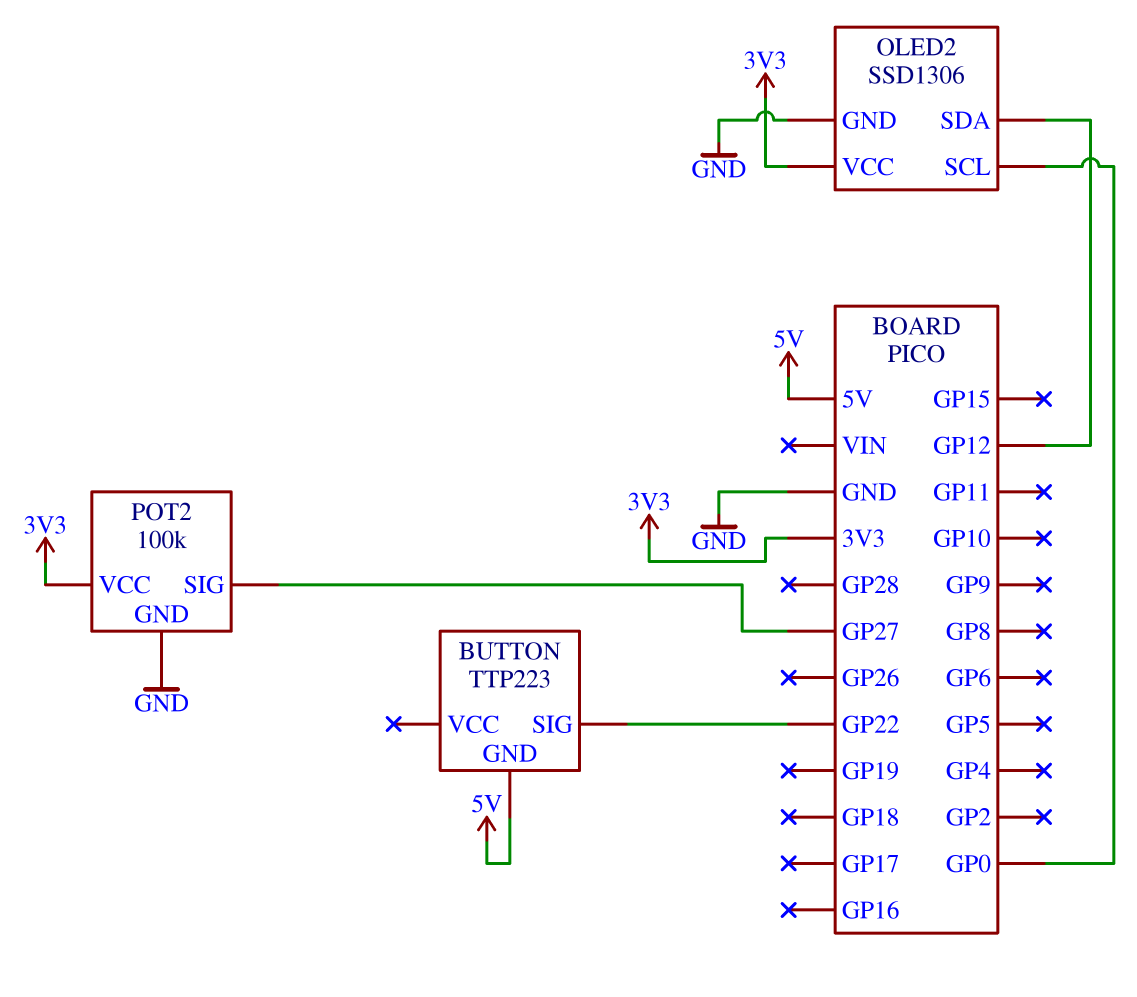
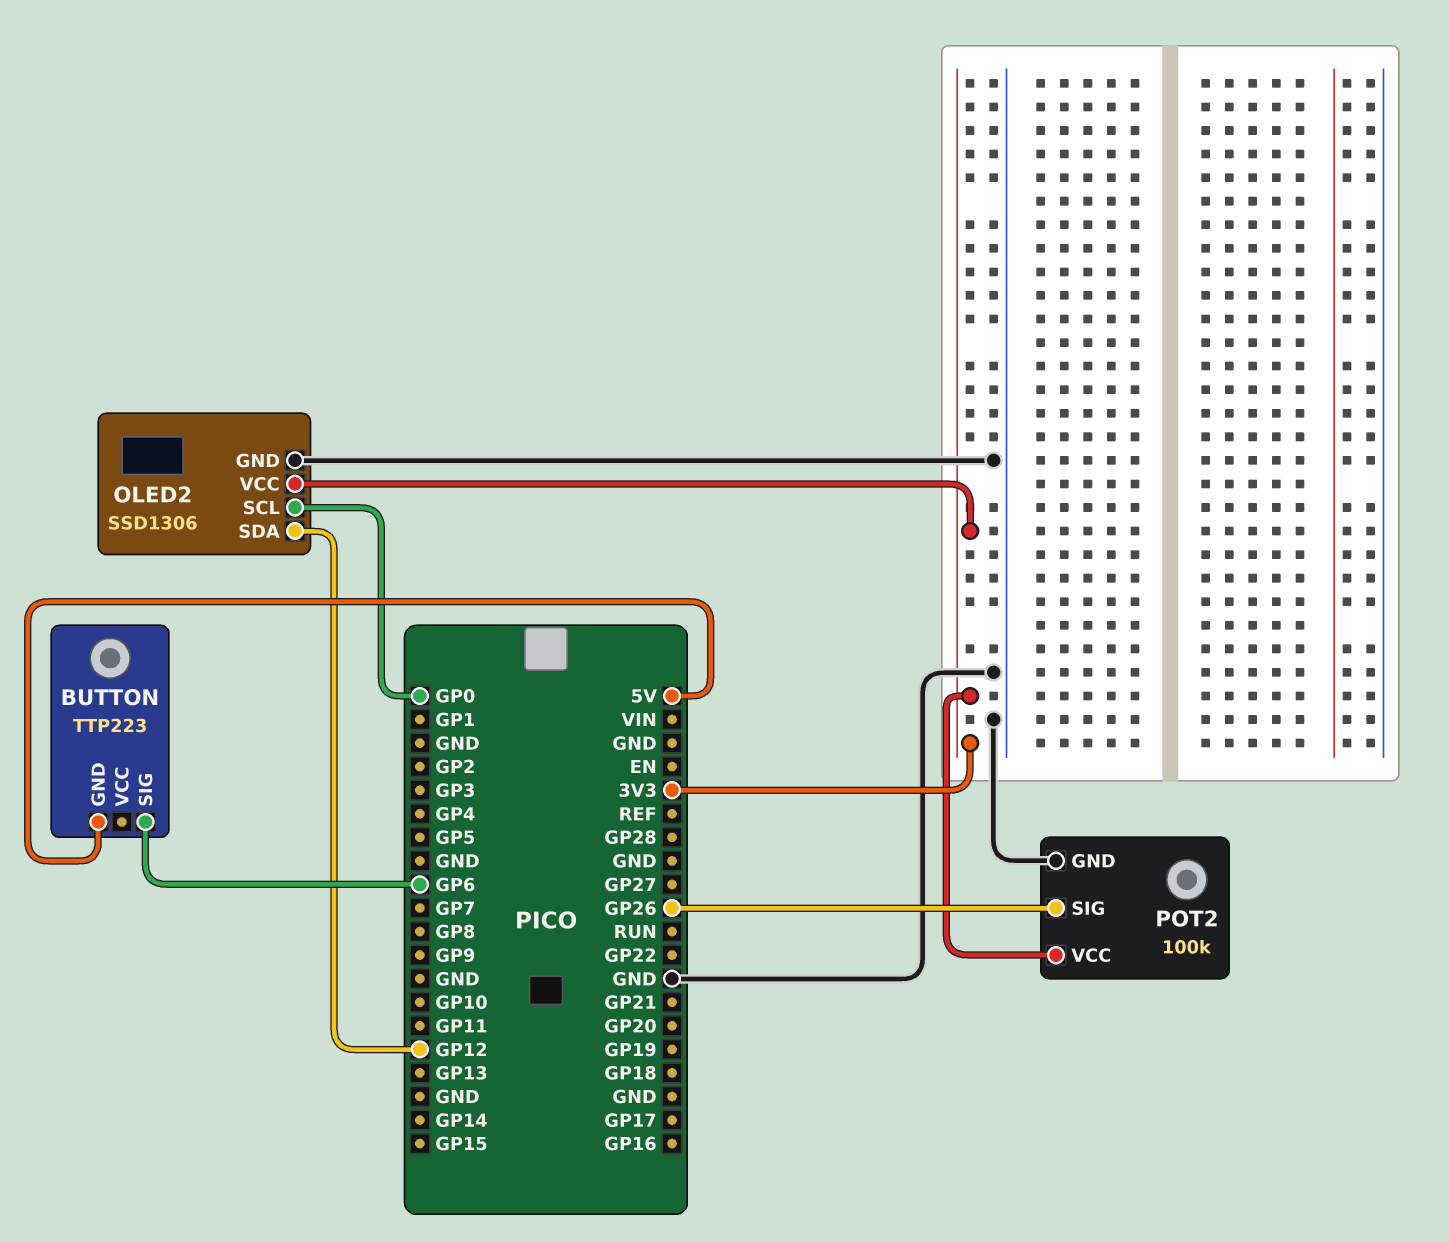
BUTTON pin SIG: GP22 -> GP6
POT2 pin SIG: GP27 -> GP26

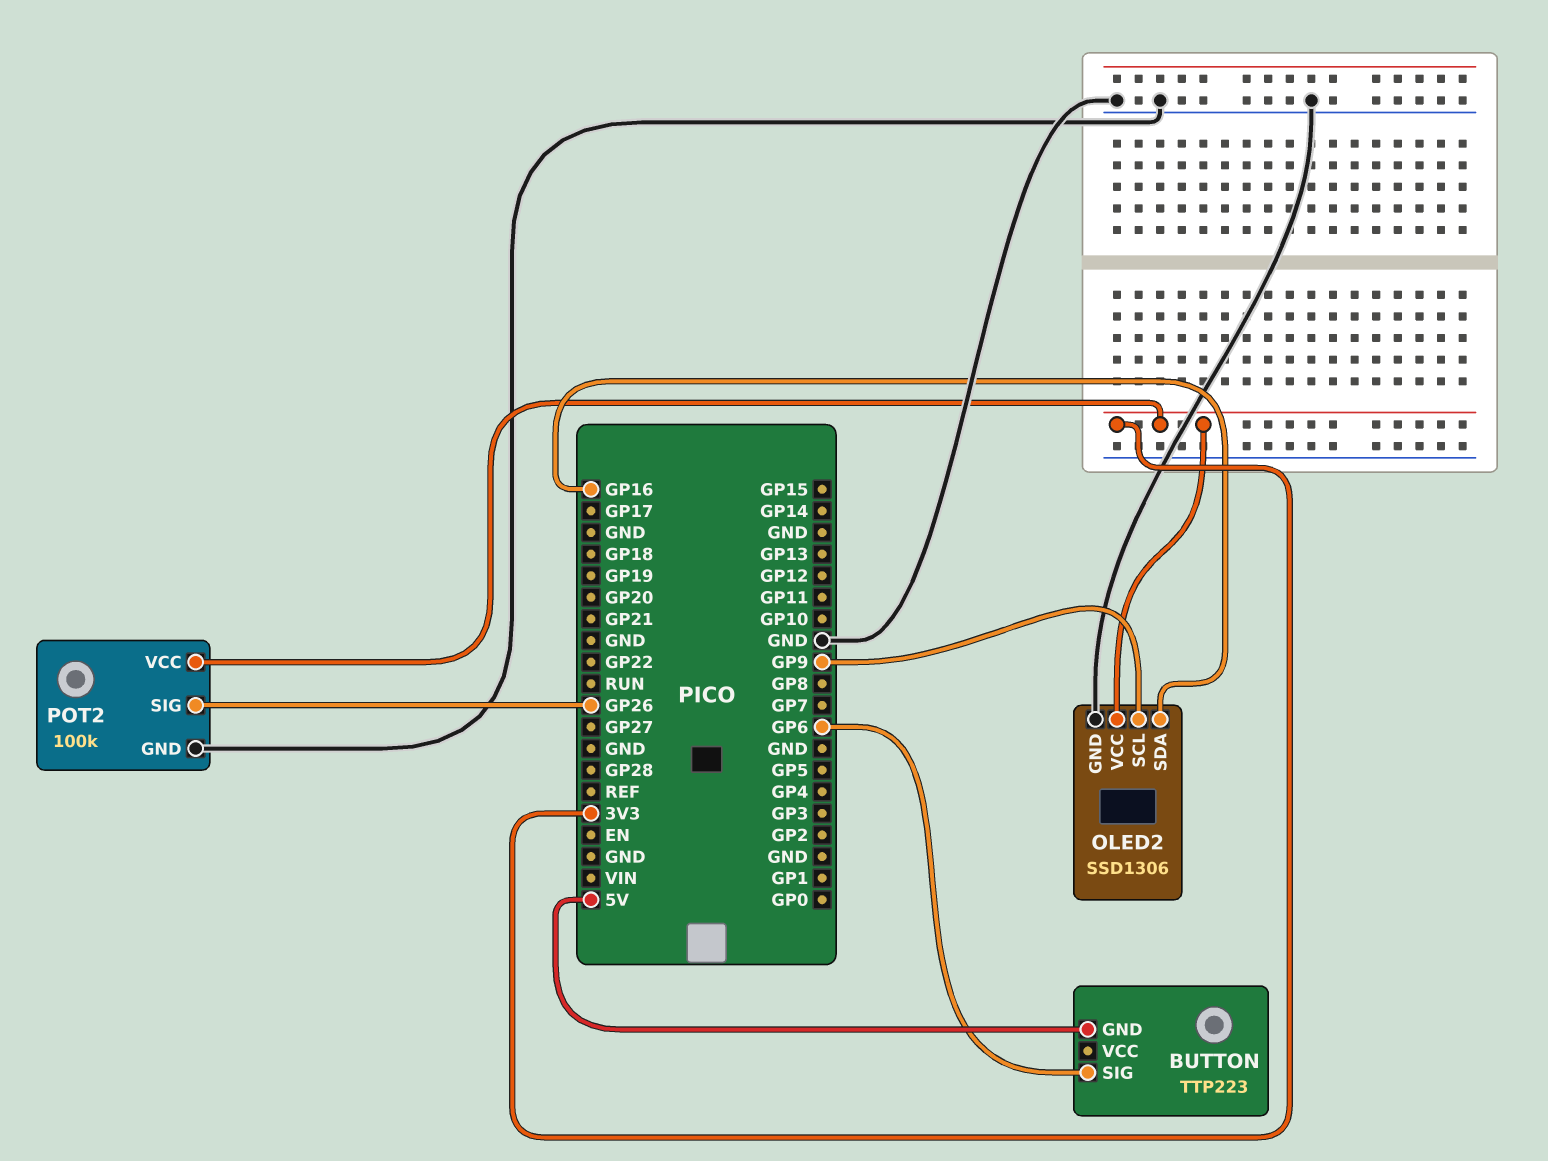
OLED2 pin SCL: GP0 -> GP9
OLED2 pin SDA: GP12 -> GP16

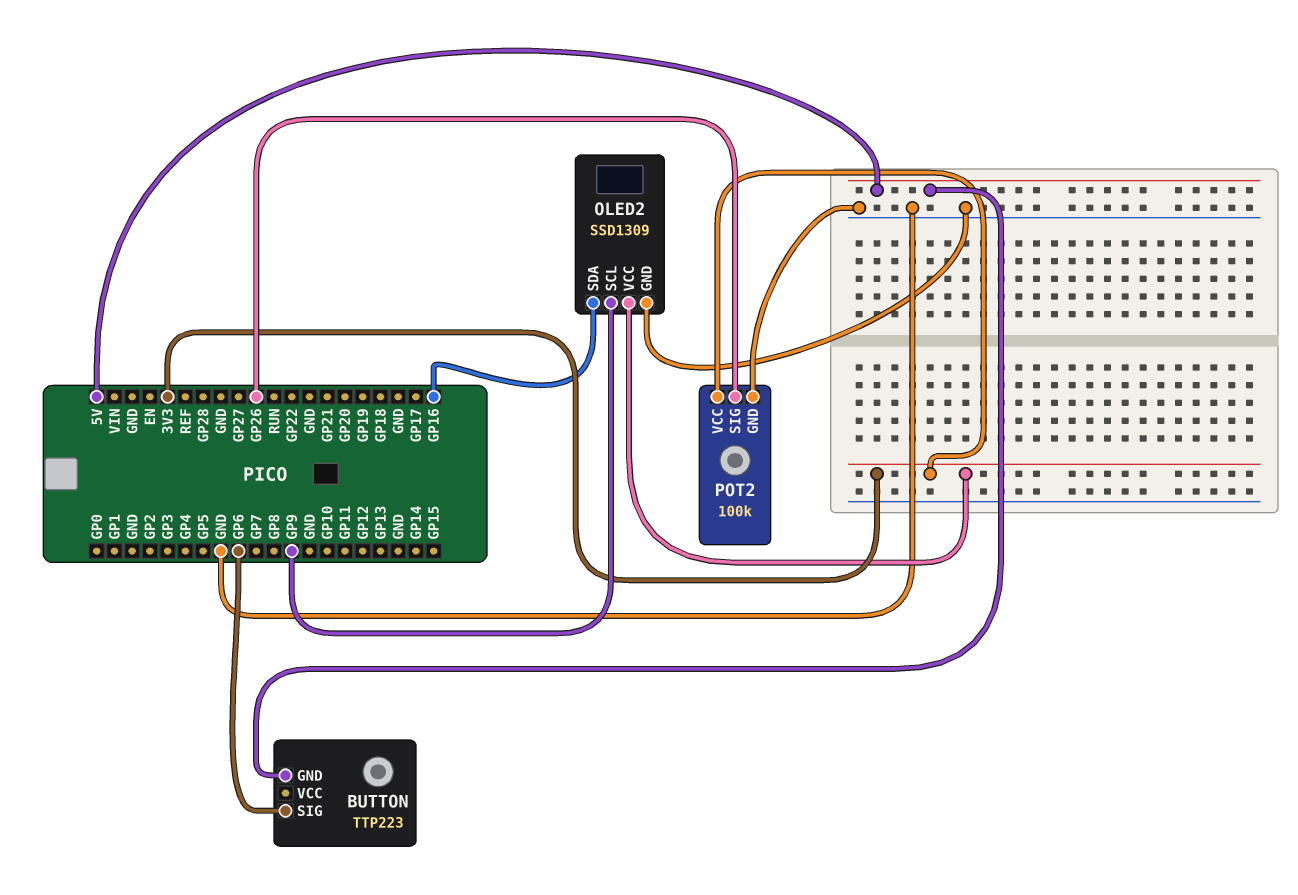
OLED2: SSD1306 -> SSD1309

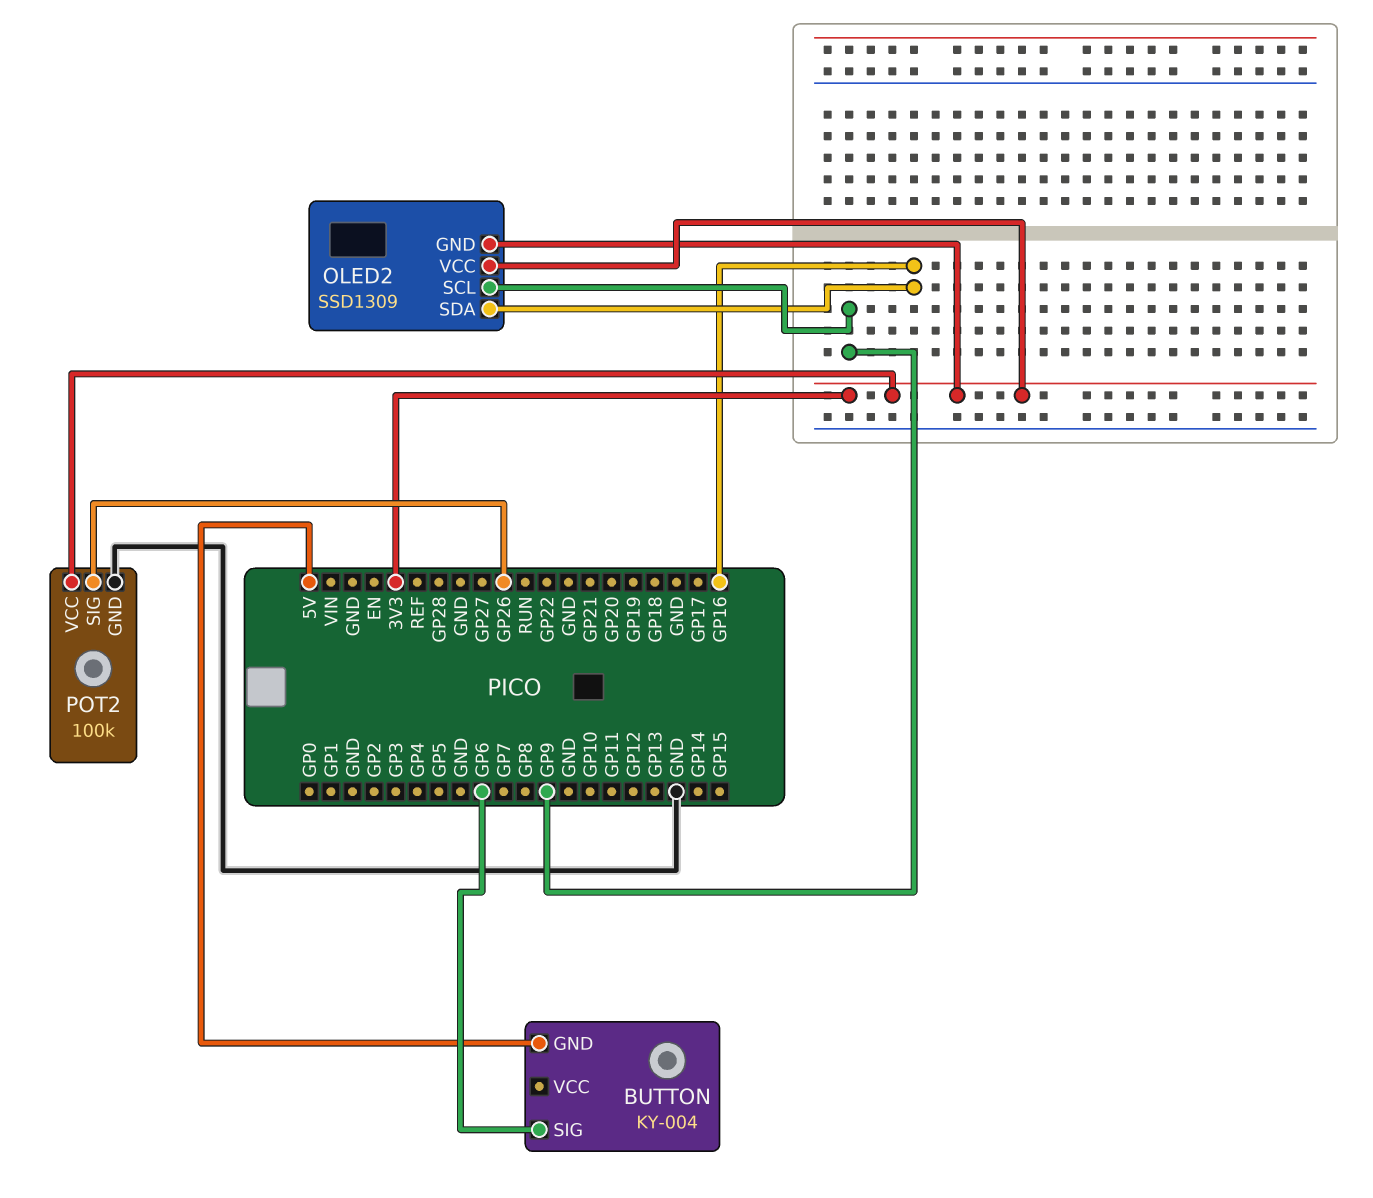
BUTTON: TTP223 -> KY-004
OLED2 pin GND: GND -> 3V3

